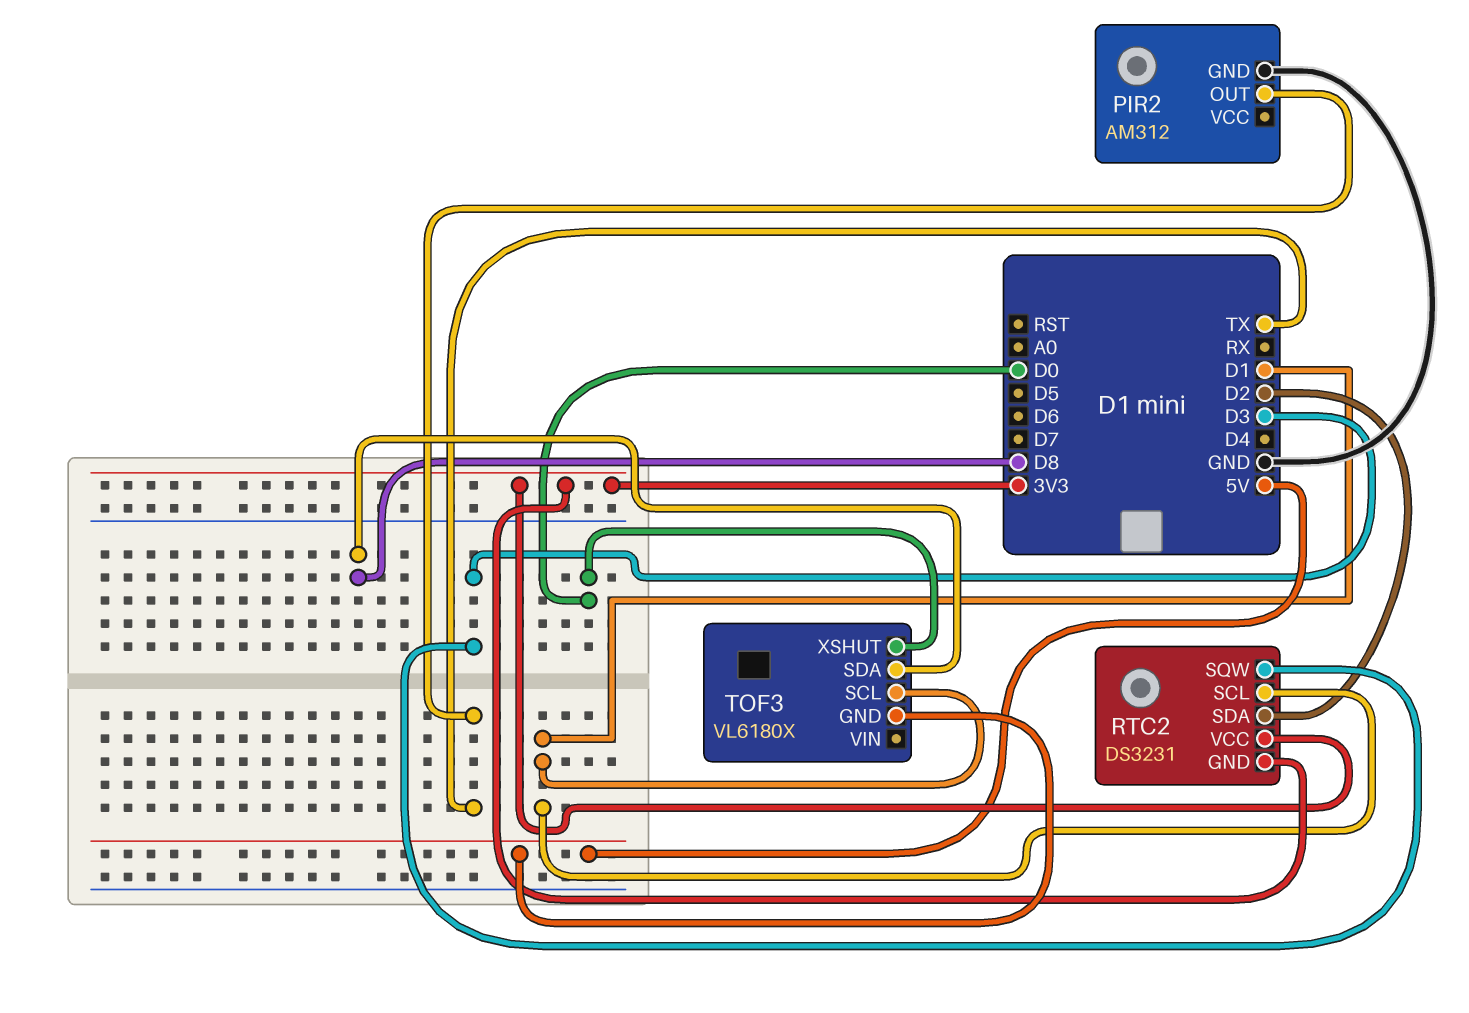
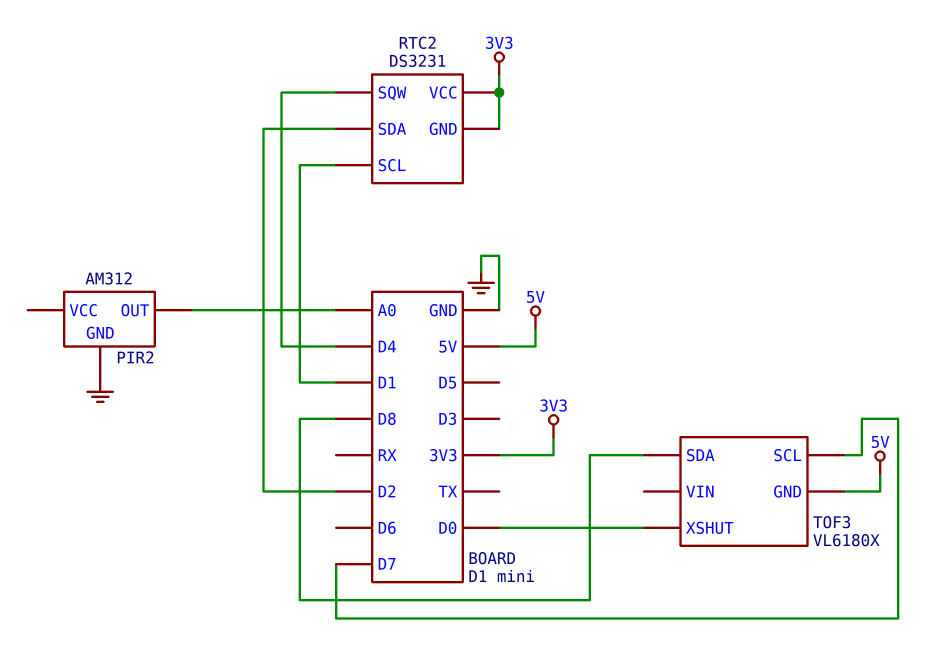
PIR2 pin OUT: TX -> A0
RTC2 pin SQW: D3 -> D4
TOF3 pin SCL: D1 -> D7

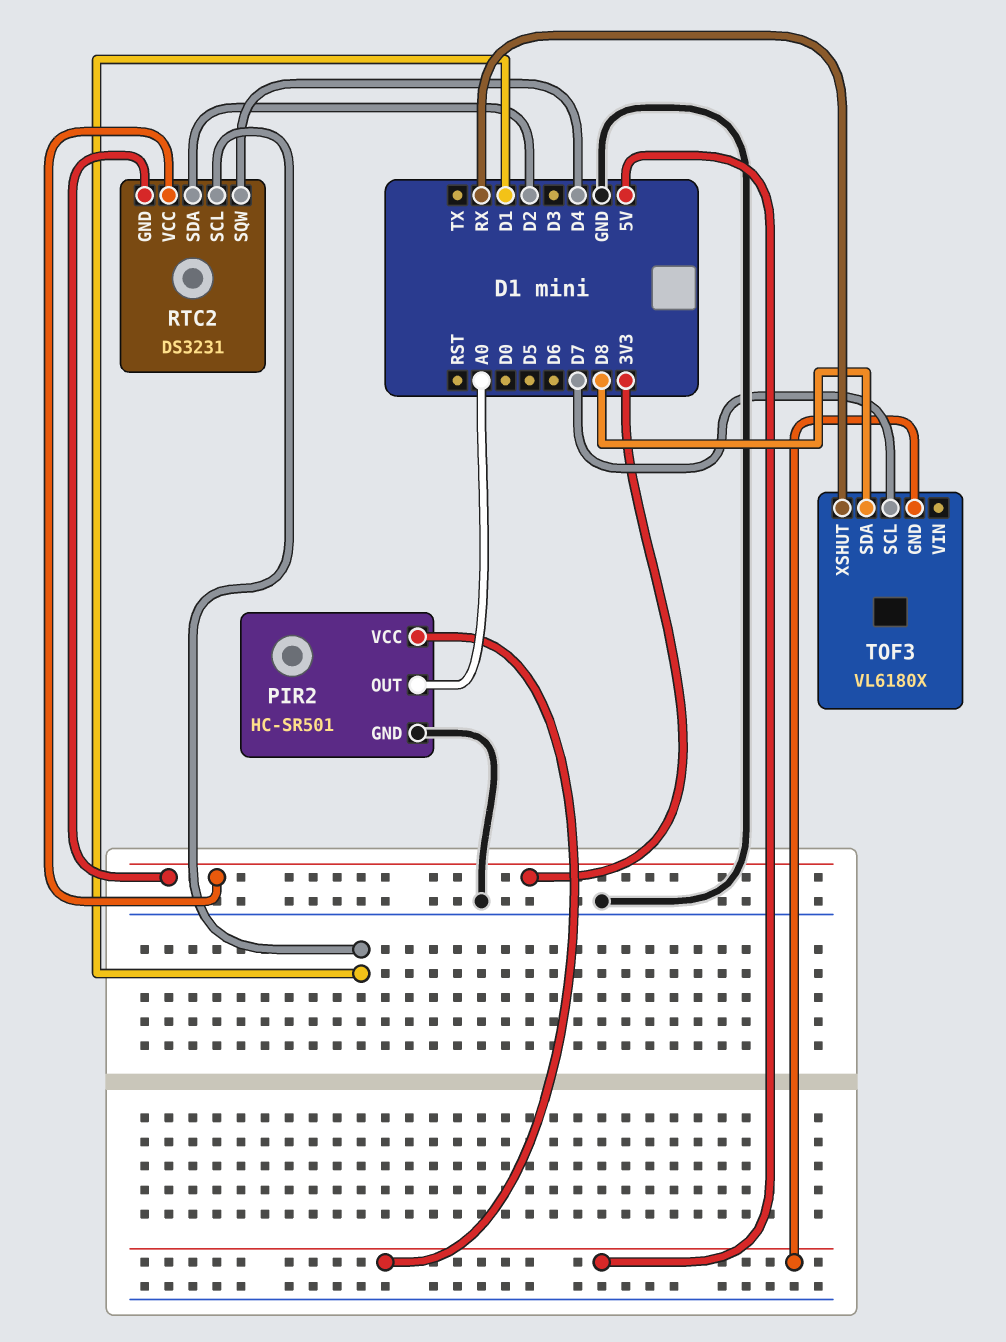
PIR2: AM312 -> HC-SR501
PIR2 pin VCC: none -> 5V
TOF3 pin XSHUT: D0 -> RX

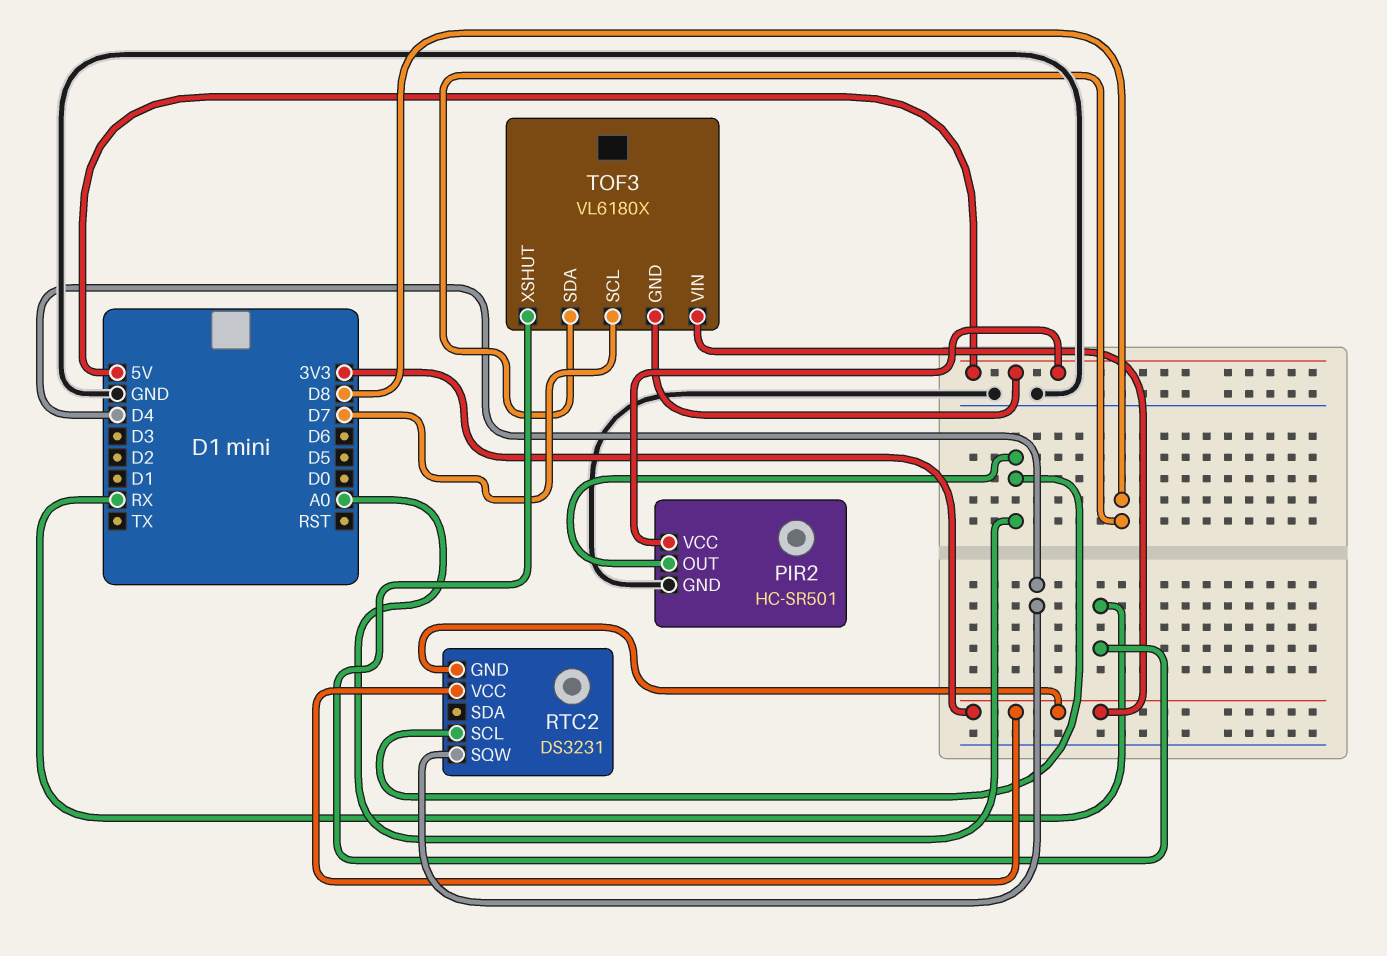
RTC2 pin SCL: D1 -> A0
RTC2 pin SDA: D2 -> none
TOF3 pin VIN: none -> 3V3

